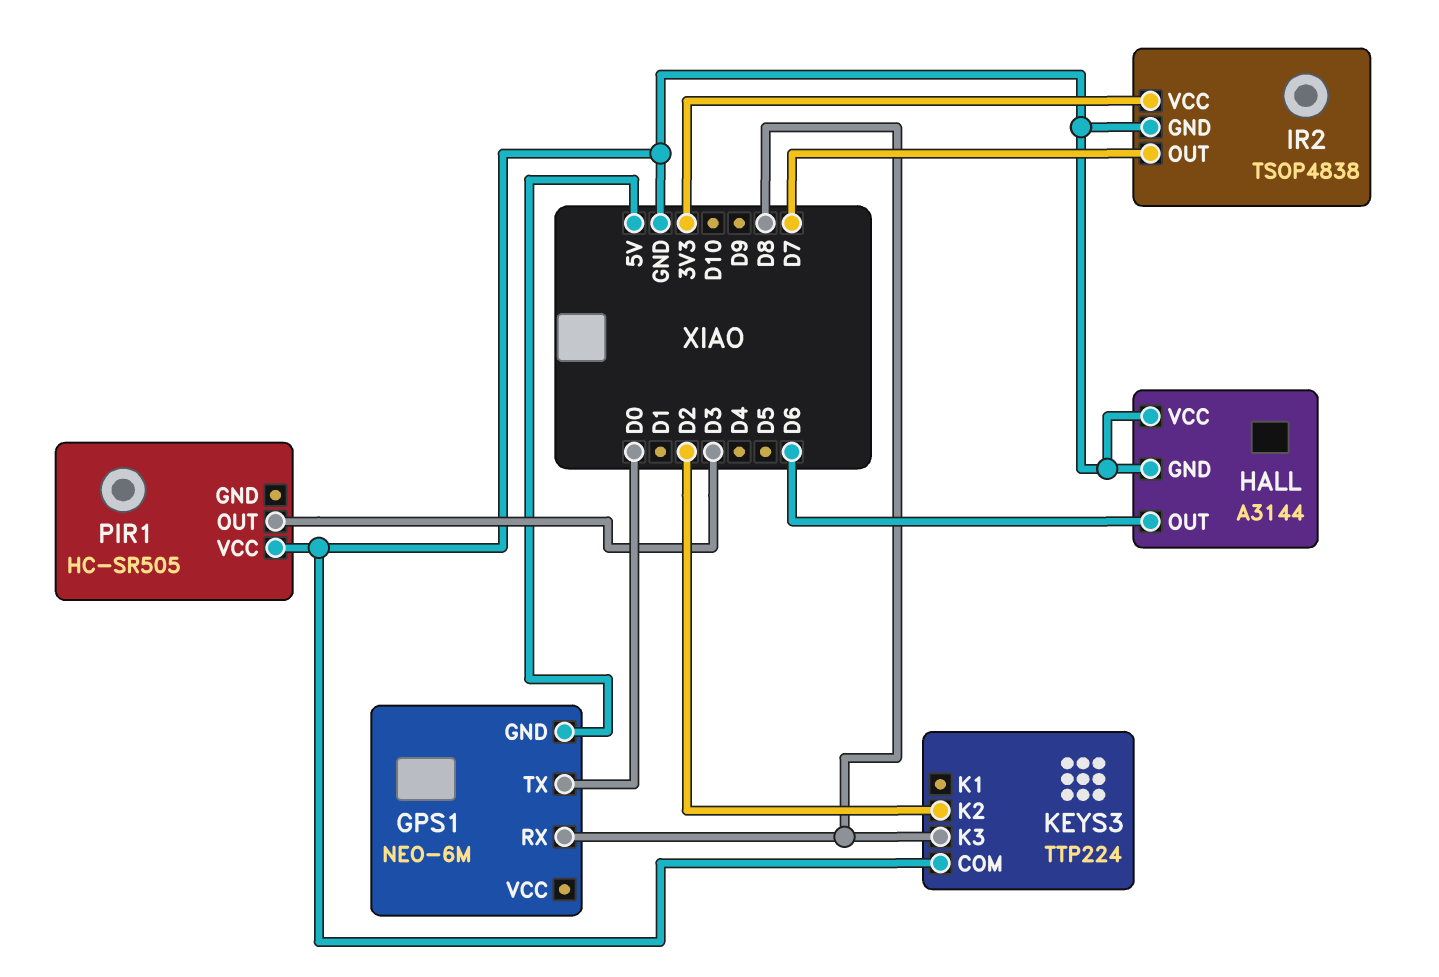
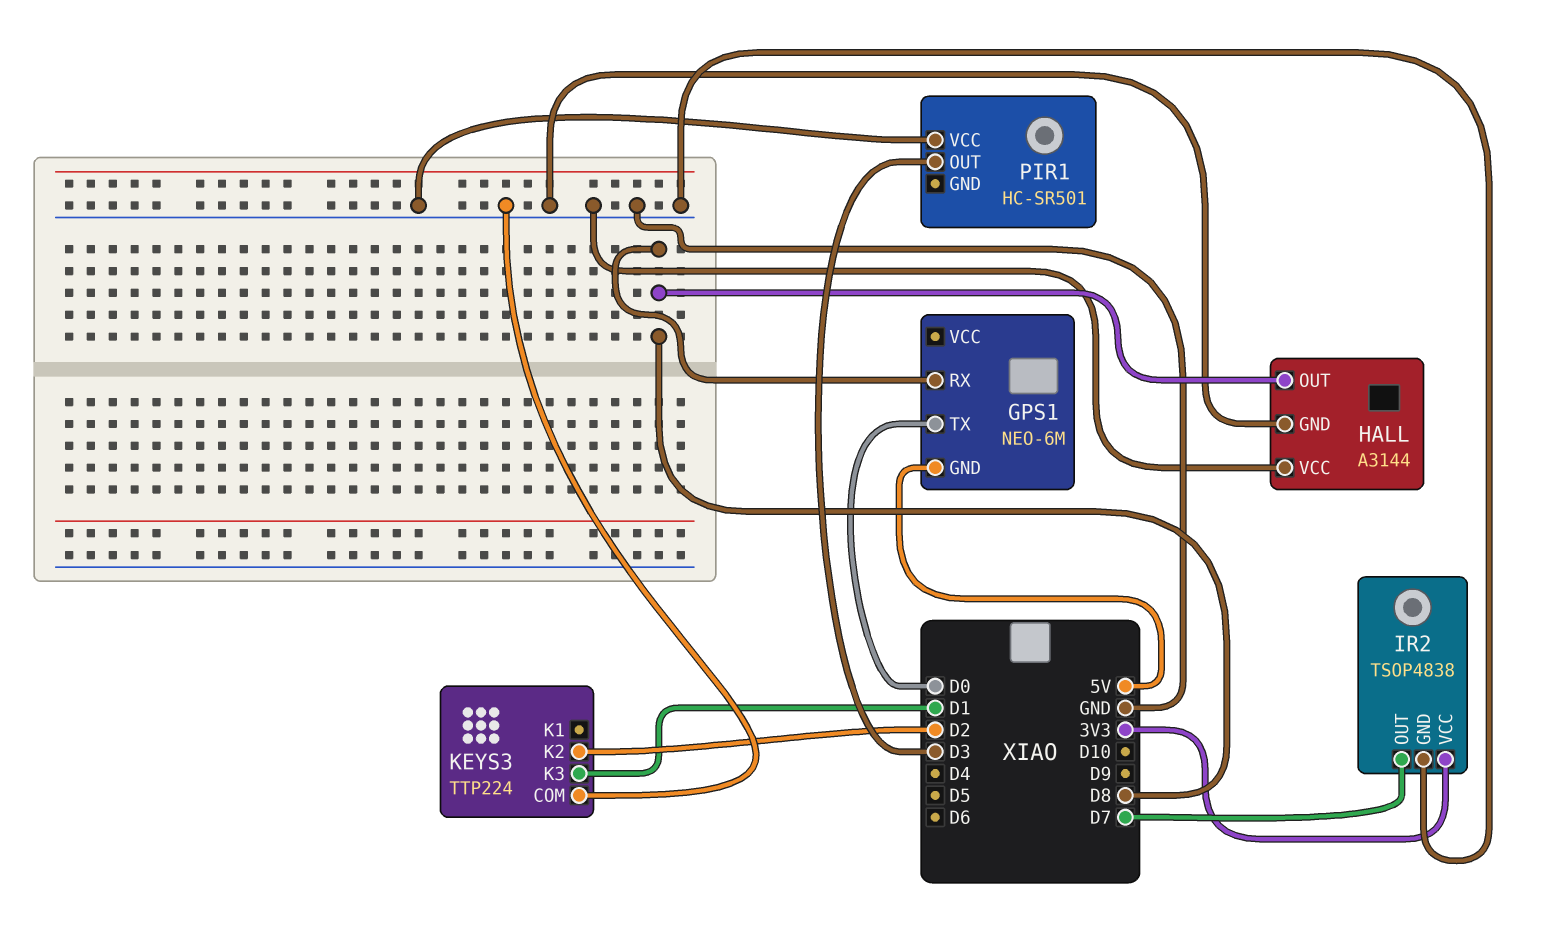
HALL pin OUT: D6 -> D8
KEYS3 pin K3: D8 -> D1
PIR1: HC-SR505 -> HC-SR501

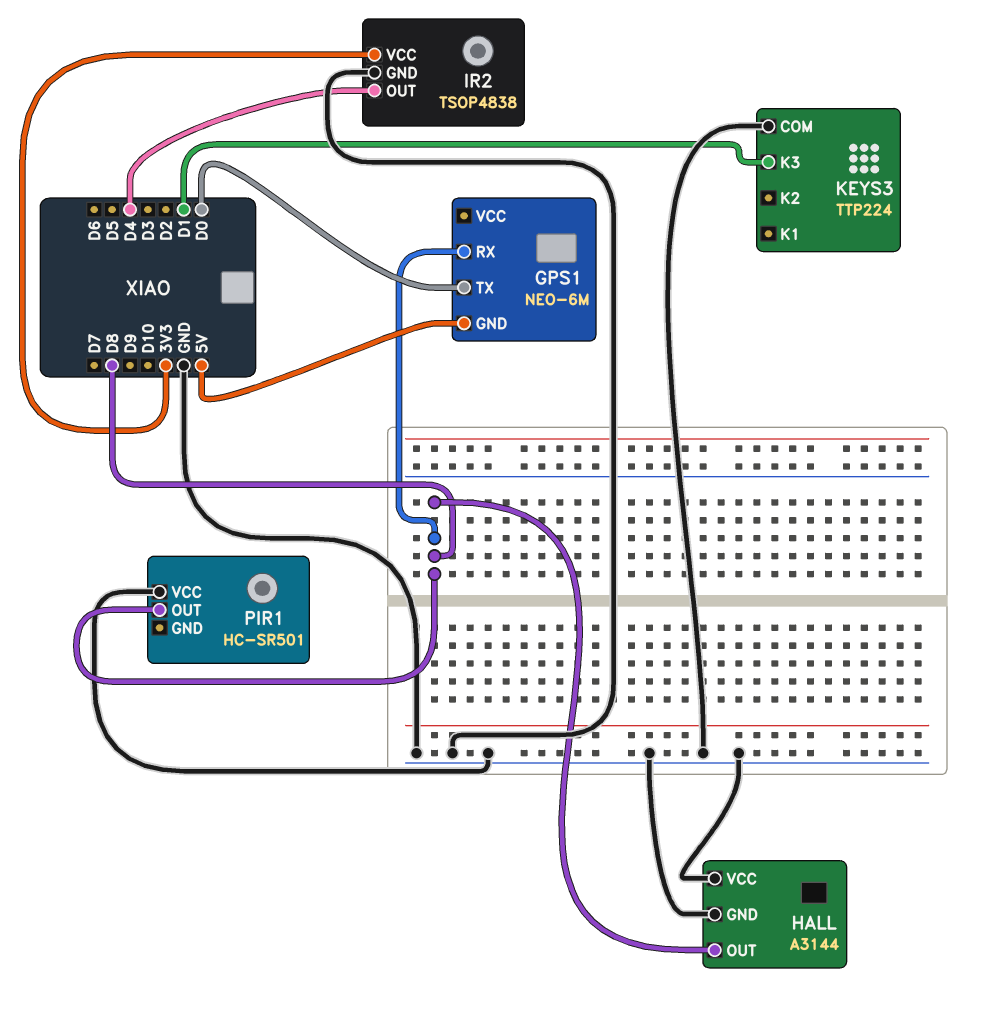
IR2 pin OUT: D7 -> D4
KEYS3 pin K2: D2 -> none
PIR1 pin OUT: D3 -> D8

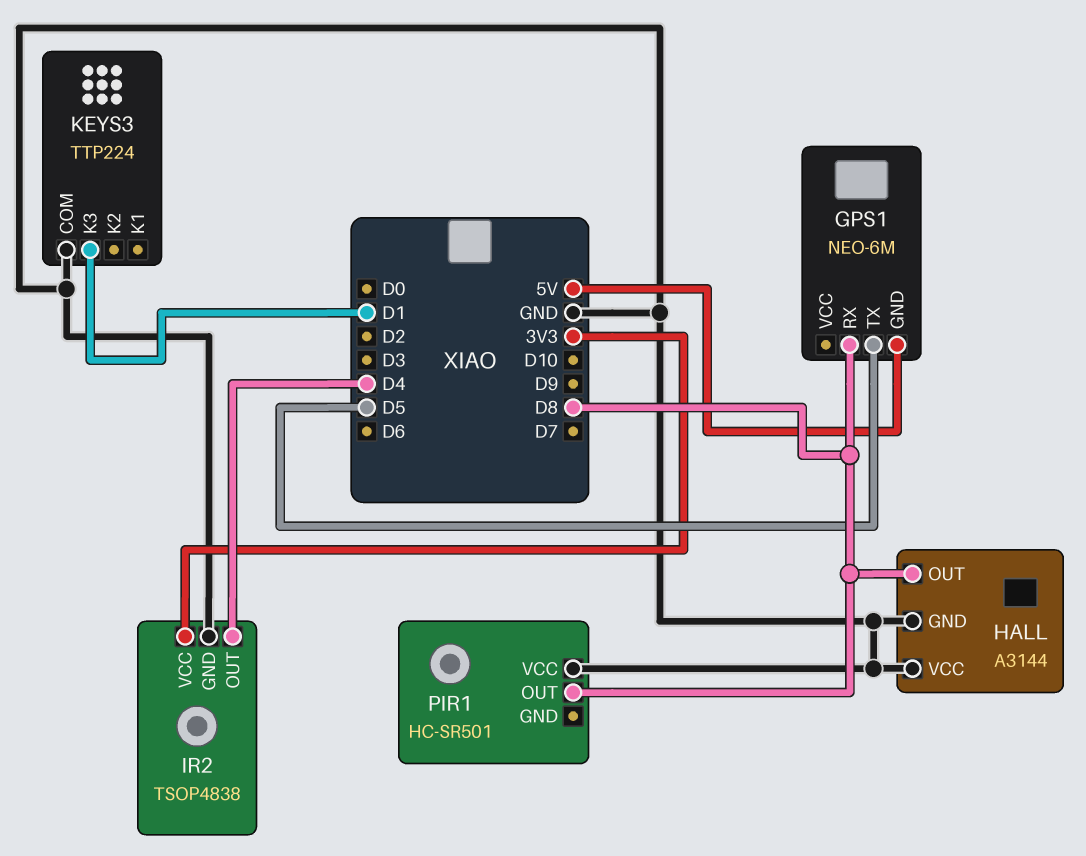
GPS1 pin TX: D0 -> D5

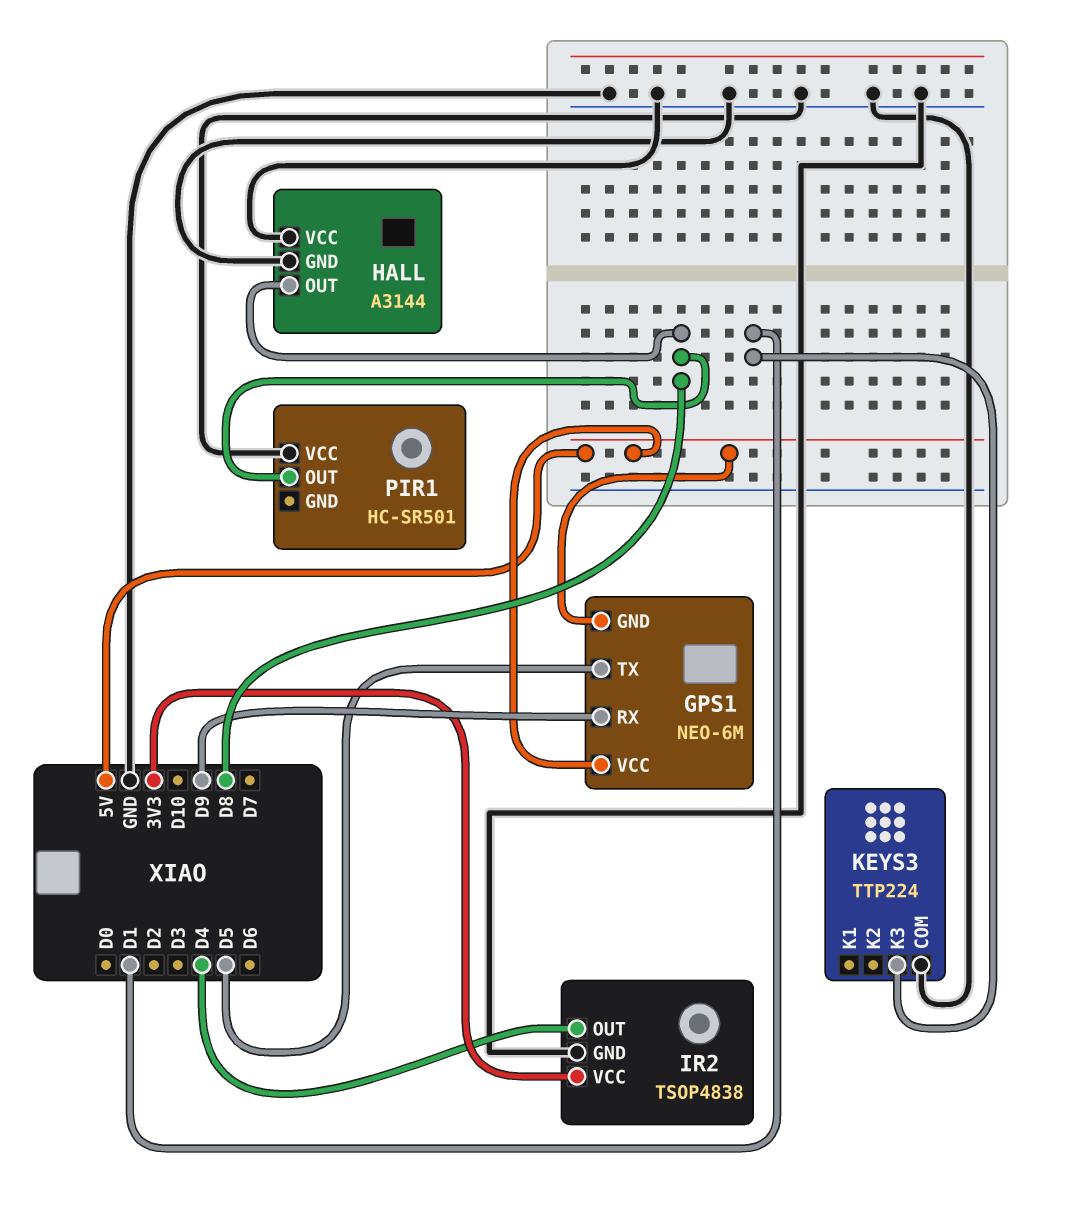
GPS1 pin RX: D8 -> D9
GPS1 pin VCC: none -> 5V

